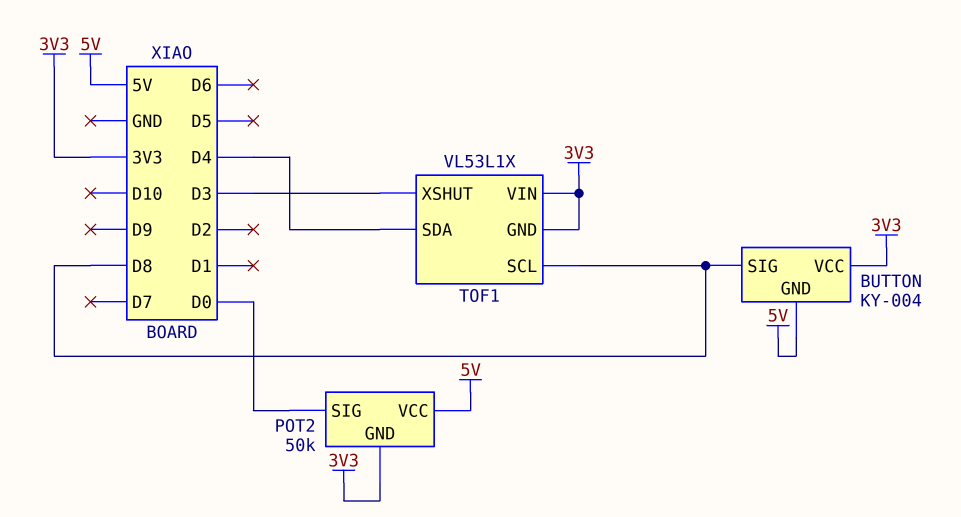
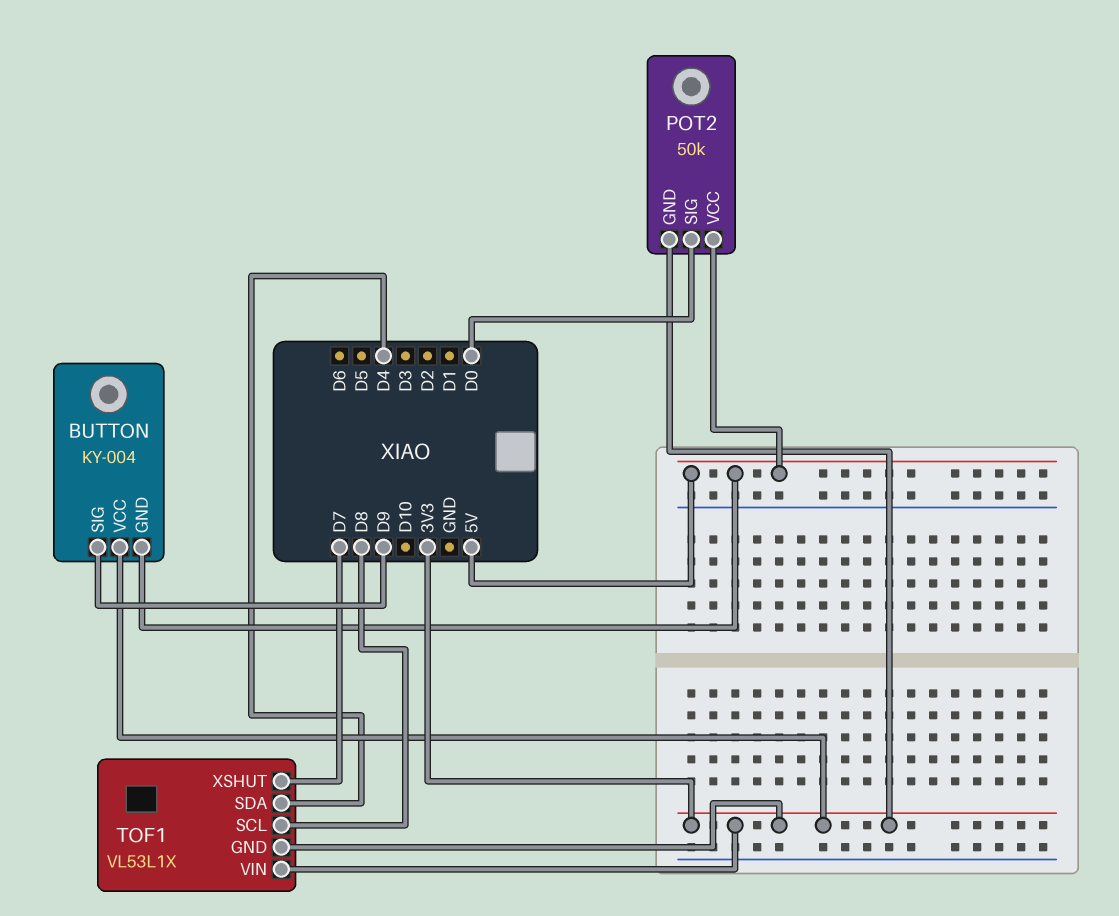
BUTTON pin SIG: D8 -> D9
TOF1 pin XSHUT: D3 -> D7

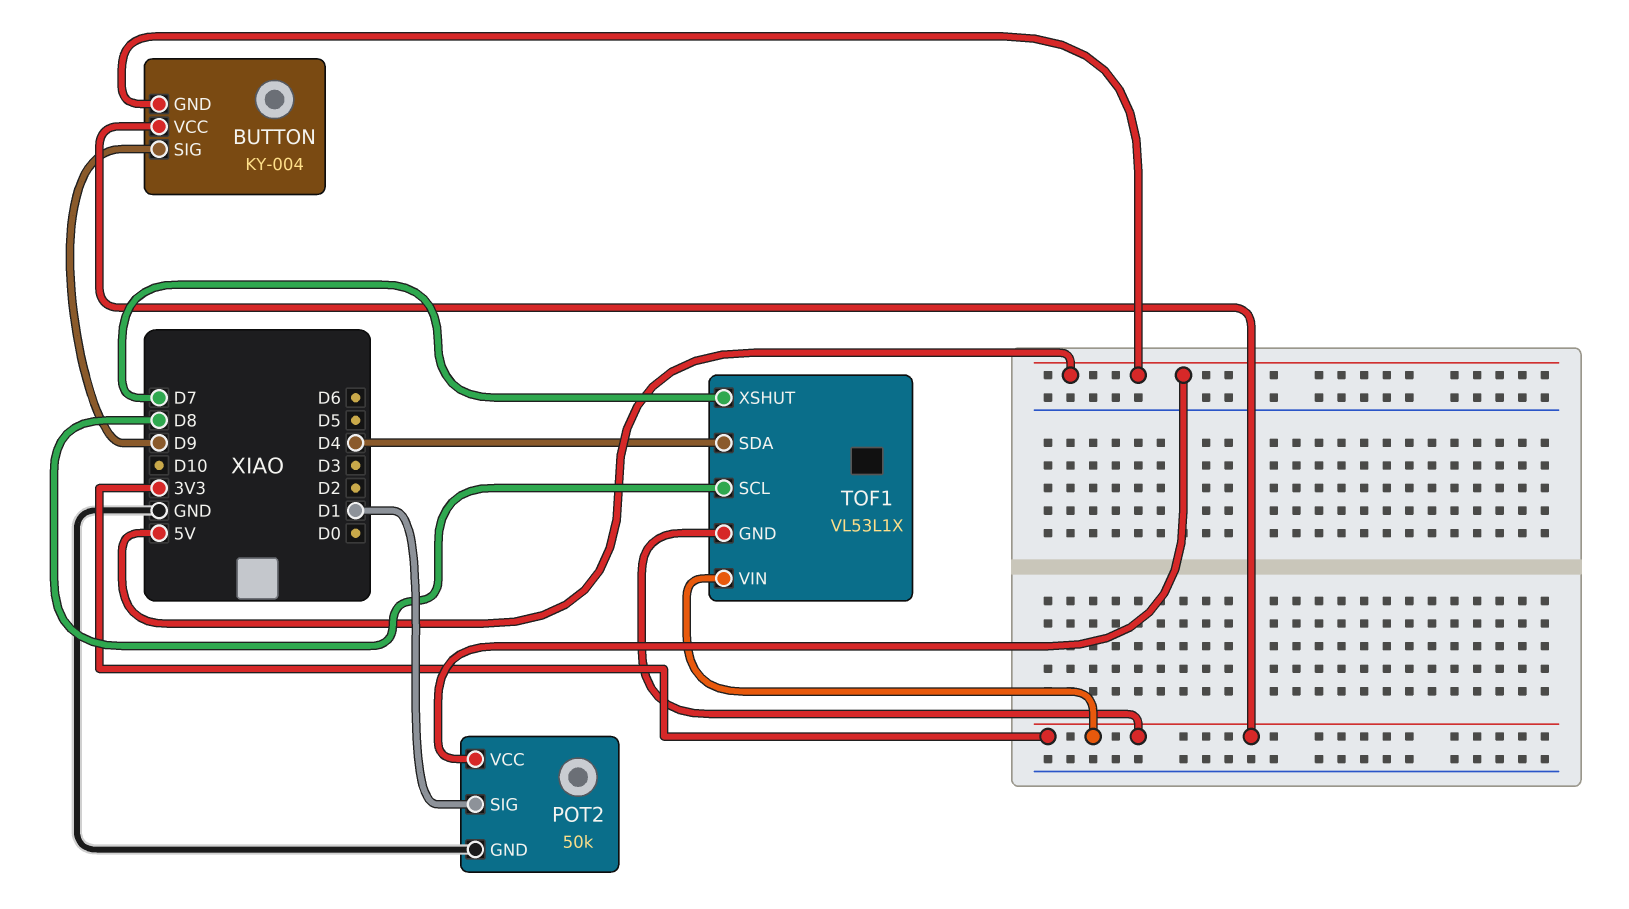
POT2 pin GND: 3V3 -> GND
POT2 pin SIG: D0 -> D1

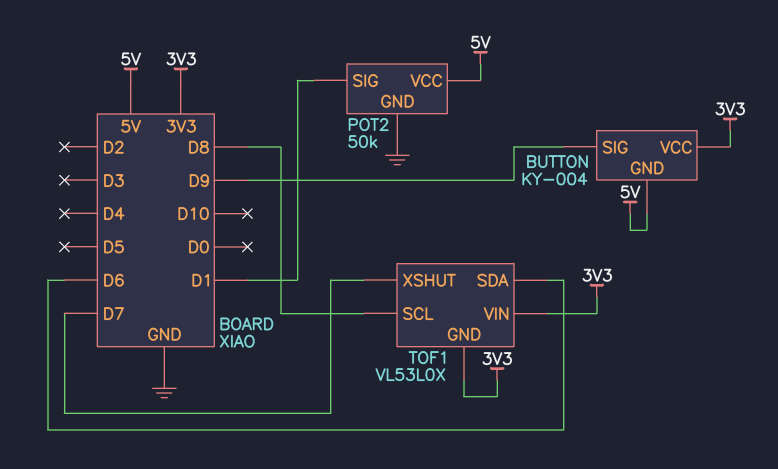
TOF1: VL53L1X -> VL53L0X
TOF1 pin SDA: D4 -> D6

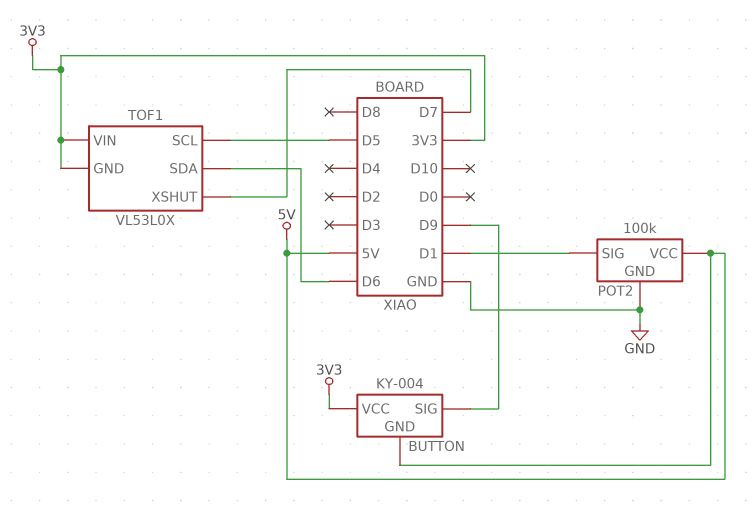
POT2: 50k -> 100k
TOF1 pin SCL: D8 -> D5

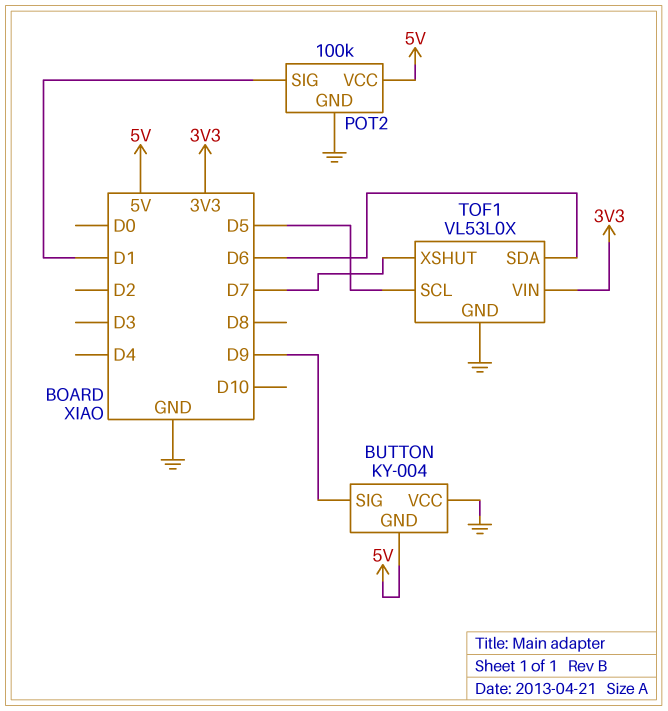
BUTTON pin VCC: 3V3 -> GND
TOF1 pin GND: 3V3 -> GND

